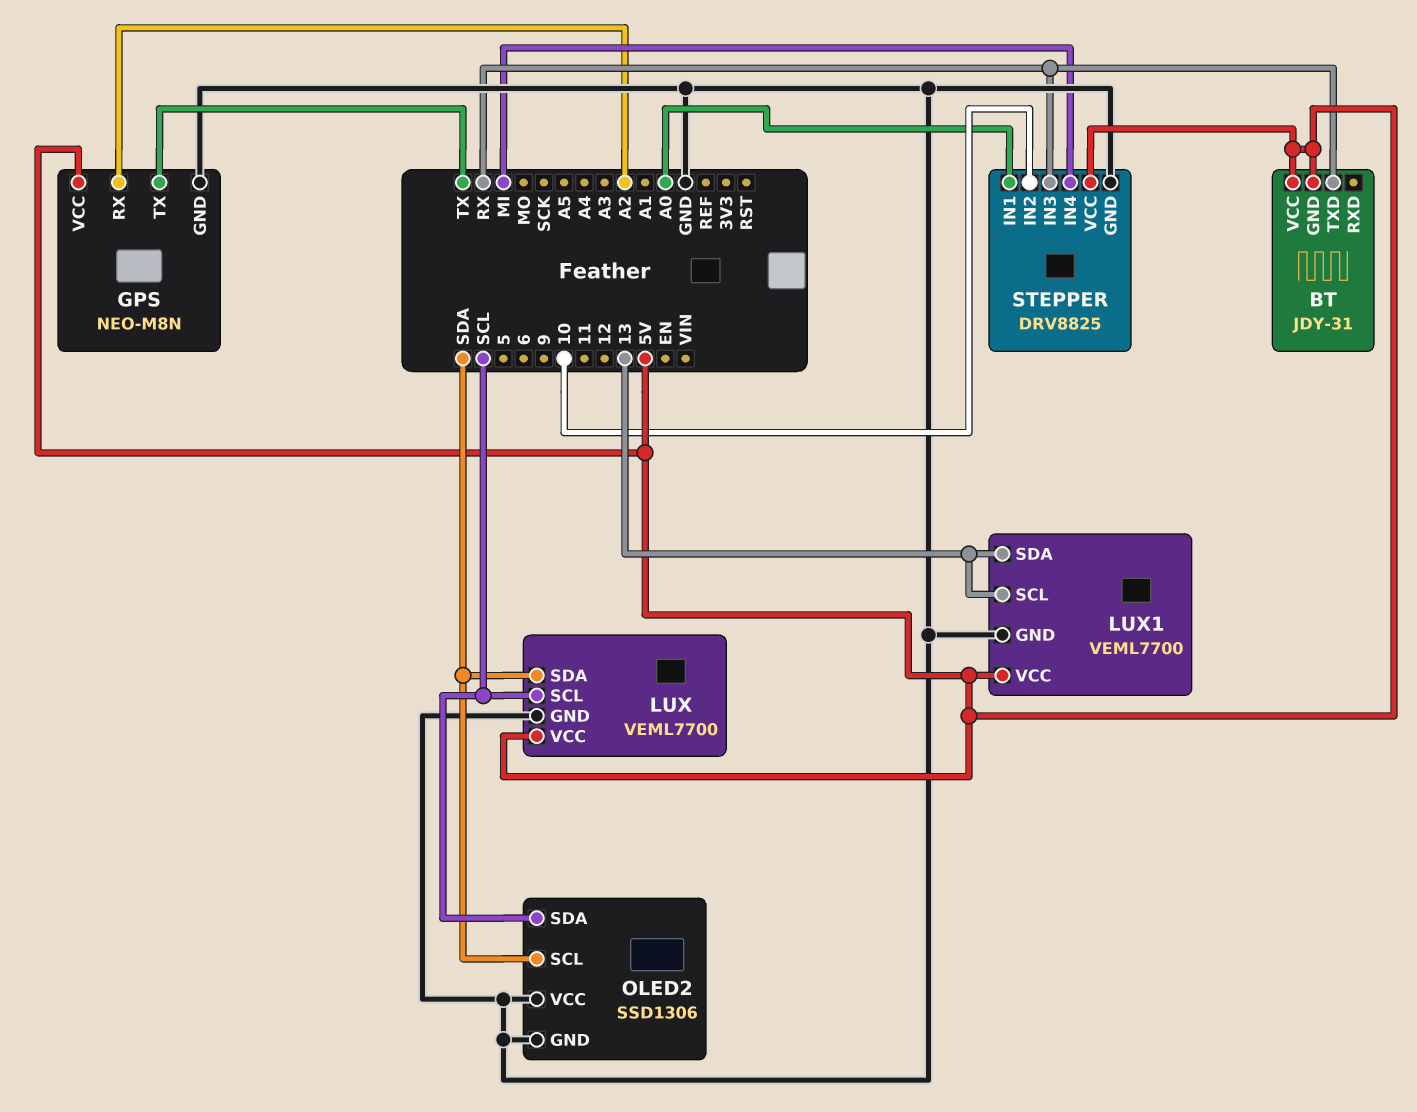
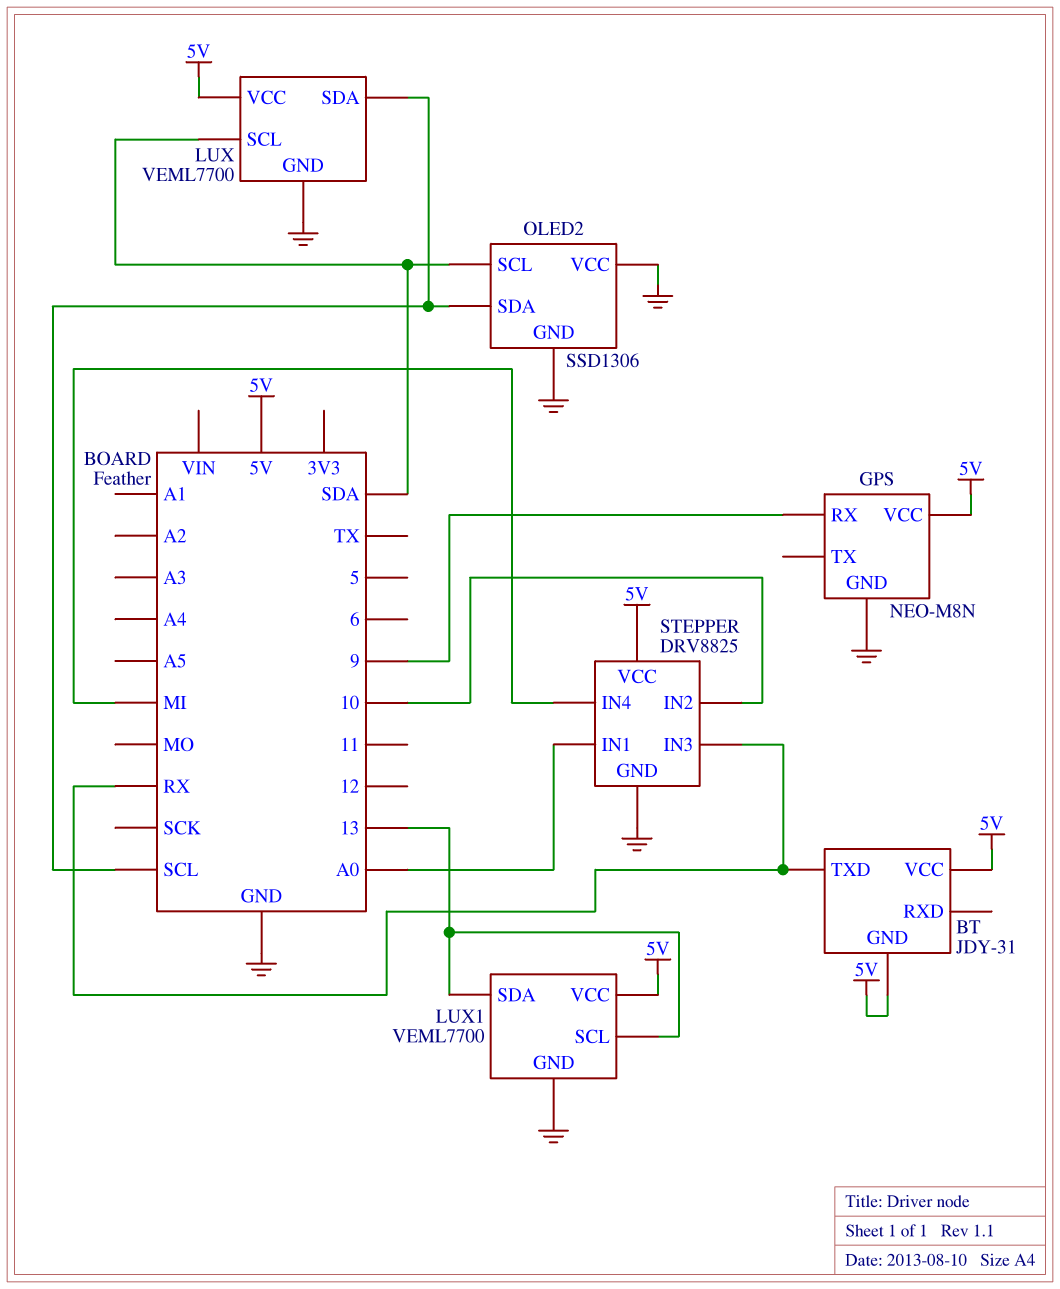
GPS pin RX: A2 -> 9
GPS pin TX: TX -> none
LUX pin SCL: SCL -> SDA
LUX pin SDA: SDA -> SCL

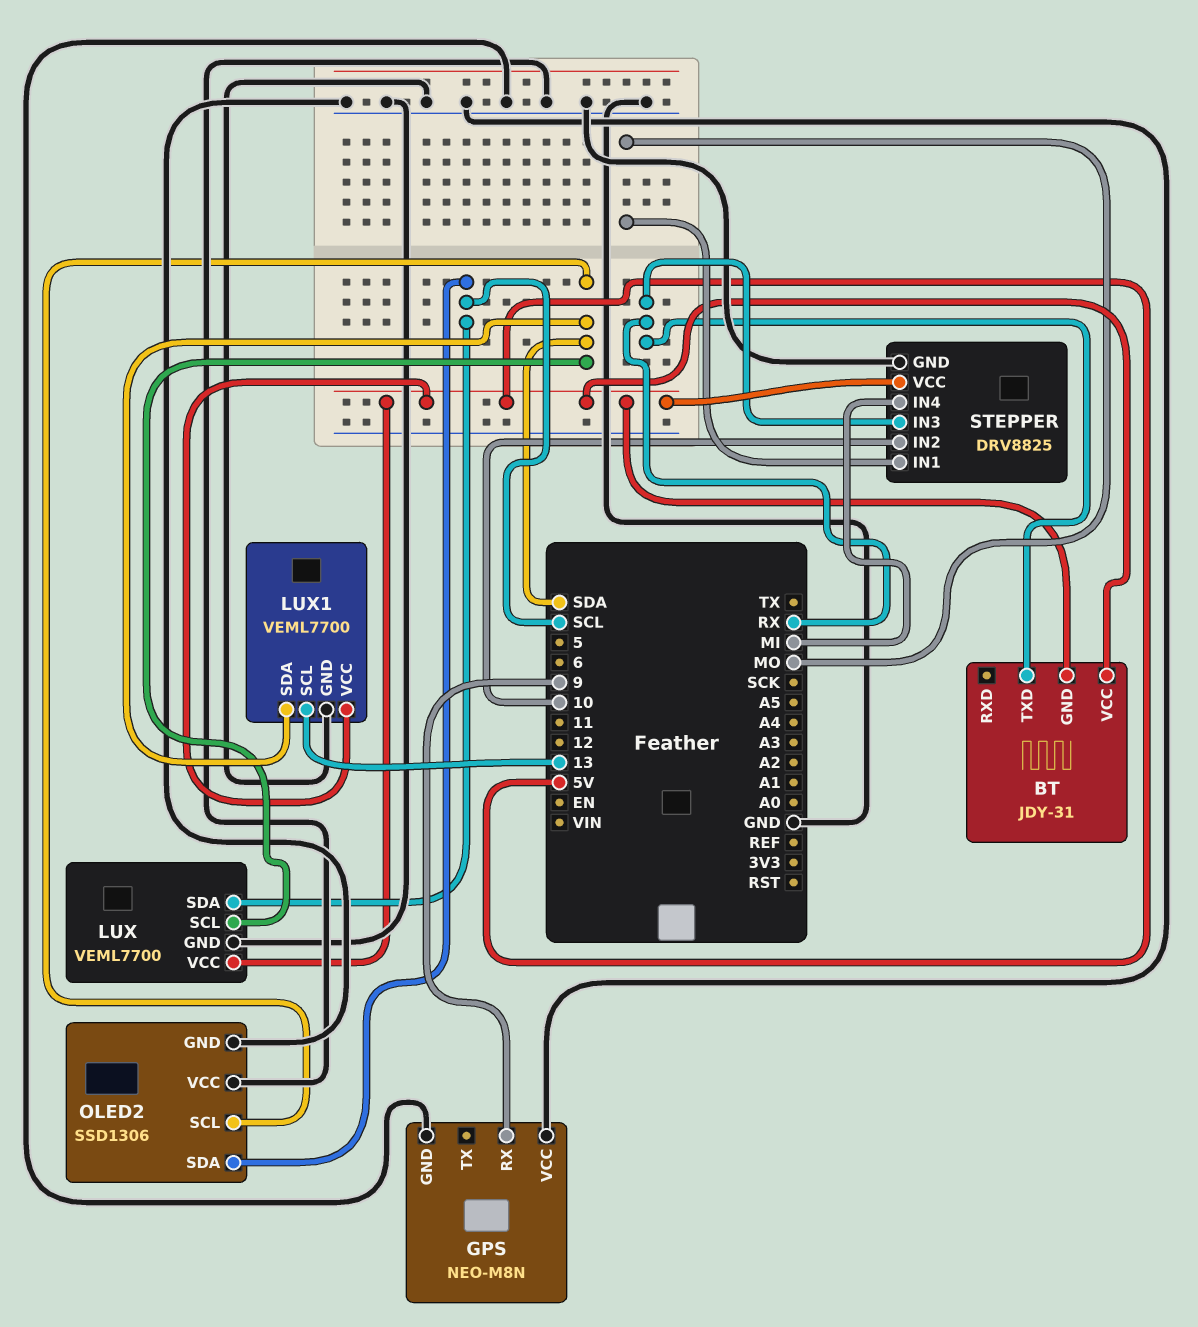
GPS pin VCC: 5V -> GND
LUX1 pin SDA: 13 -> SDA
STEPPER pin IN1: A0 -> MO

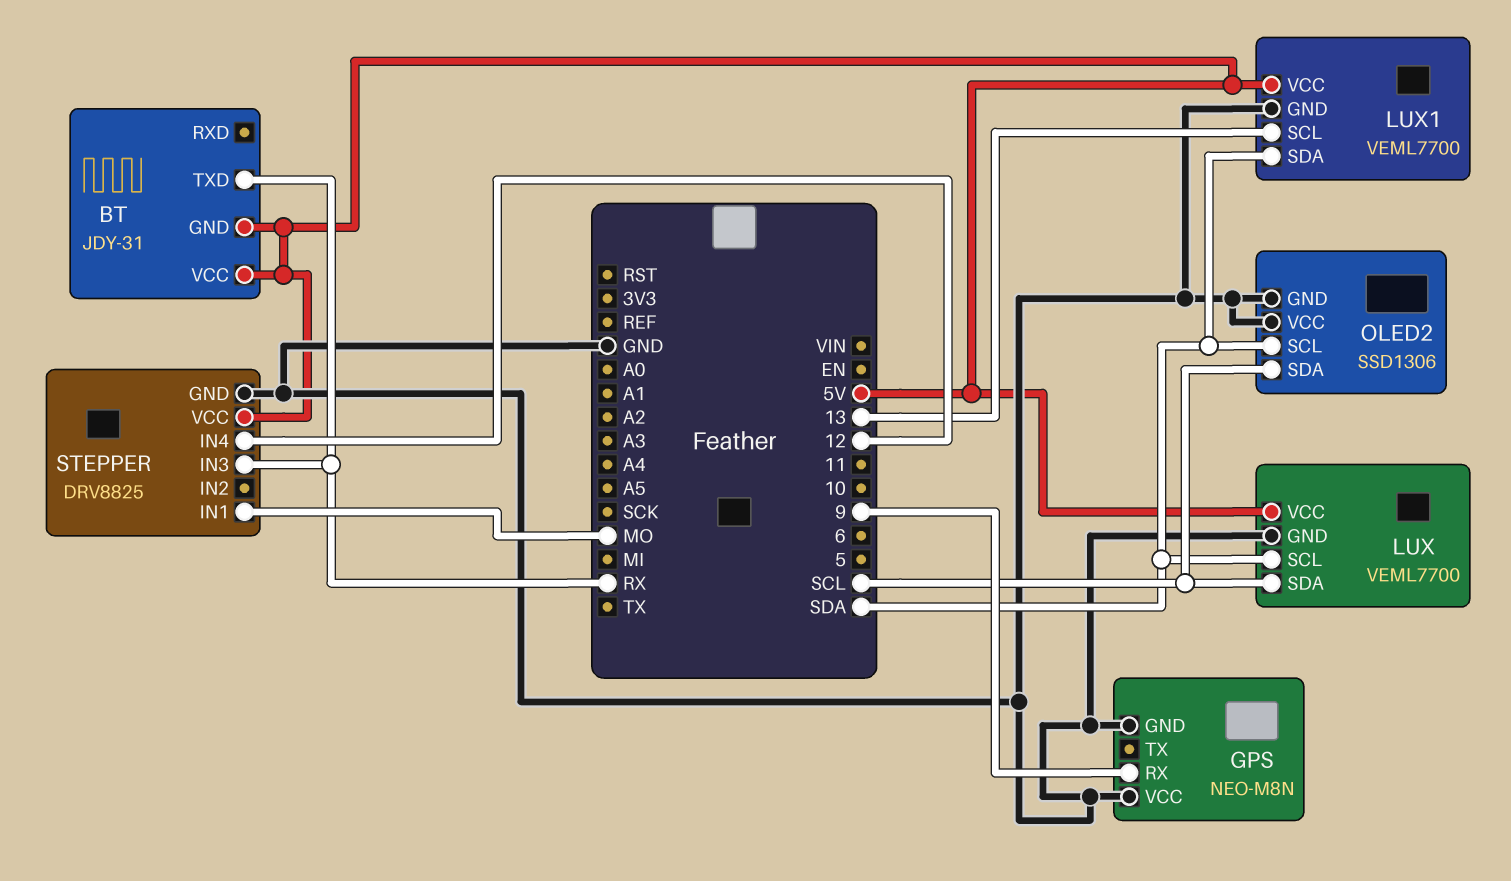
STEPPER pin IN2: 10 -> none
STEPPER pin IN4: MI -> 12

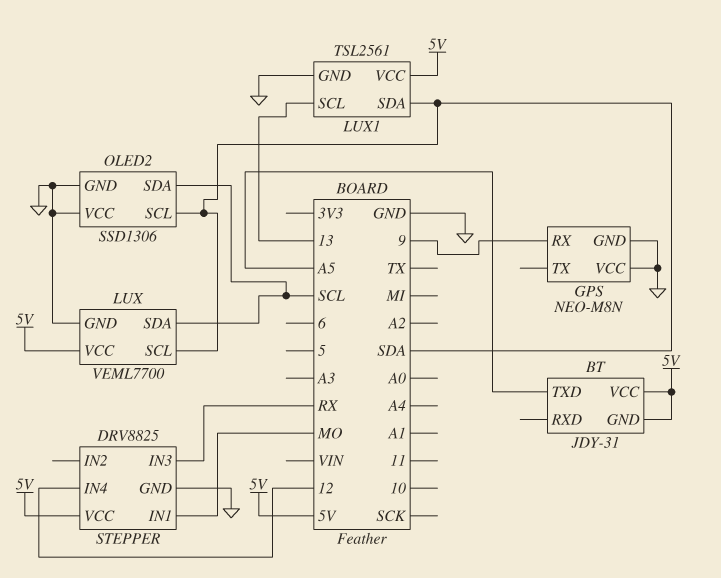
BT pin TXD: RX -> A5
LUX1: VEML7700 -> TSL2561

